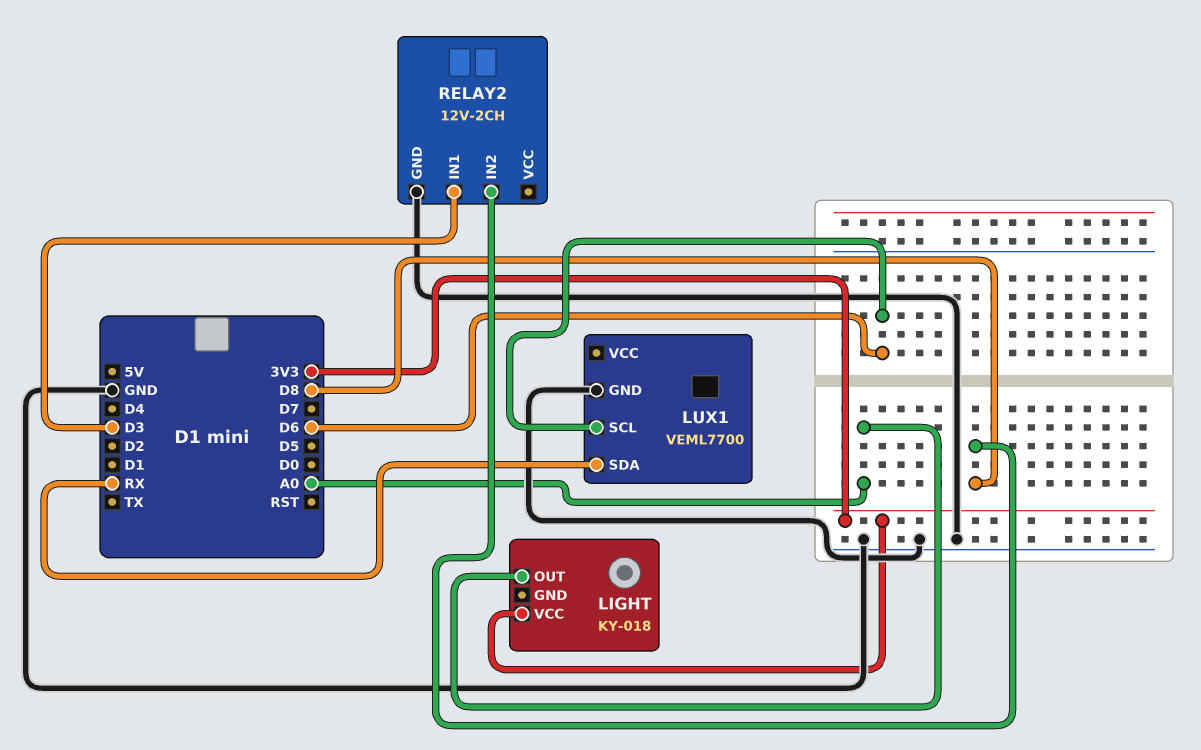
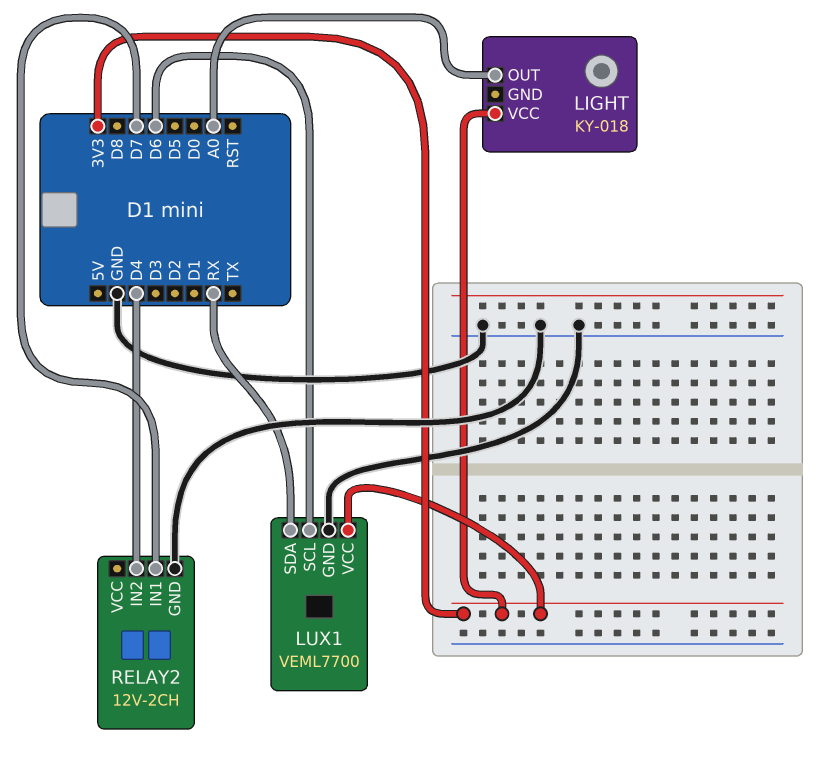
LUX1 pin VCC: none -> 3V3
RELAY2 pin IN1: D3 -> D7
RELAY2 pin IN2: D8 -> D4

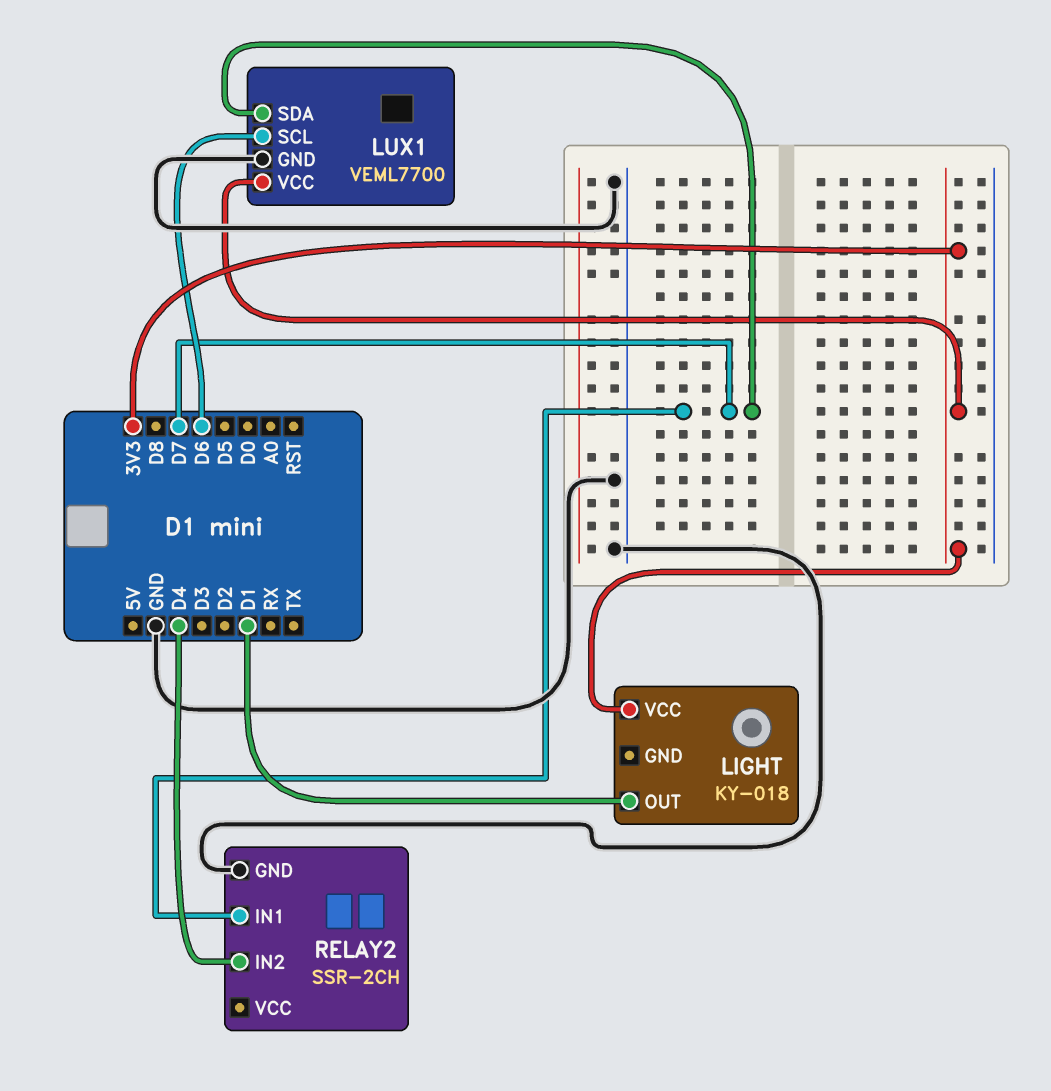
LIGHT pin OUT: A0 -> D1
LUX1 pin SDA: RX -> D7
RELAY2: 12V-2CH -> SSR-2CH

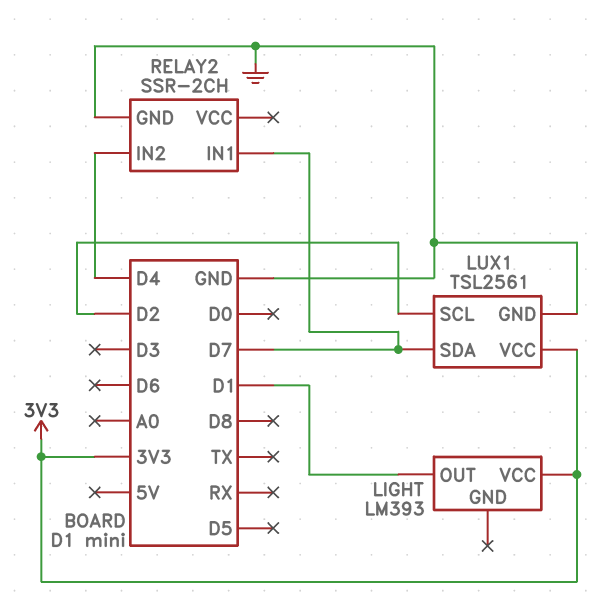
LIGHT: KY-018 -> LM393
LUX1: VEML7700 -> TSL2561
LUX1 pin SCL: D6 -> D2

